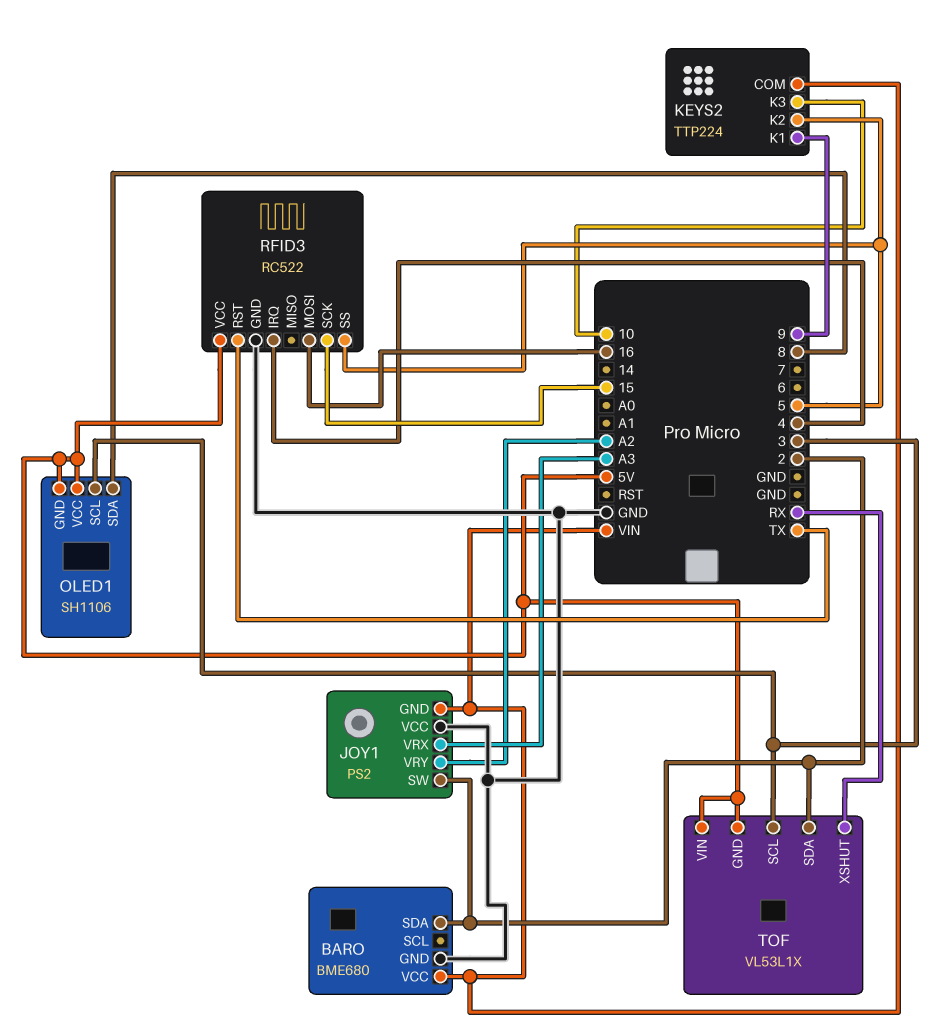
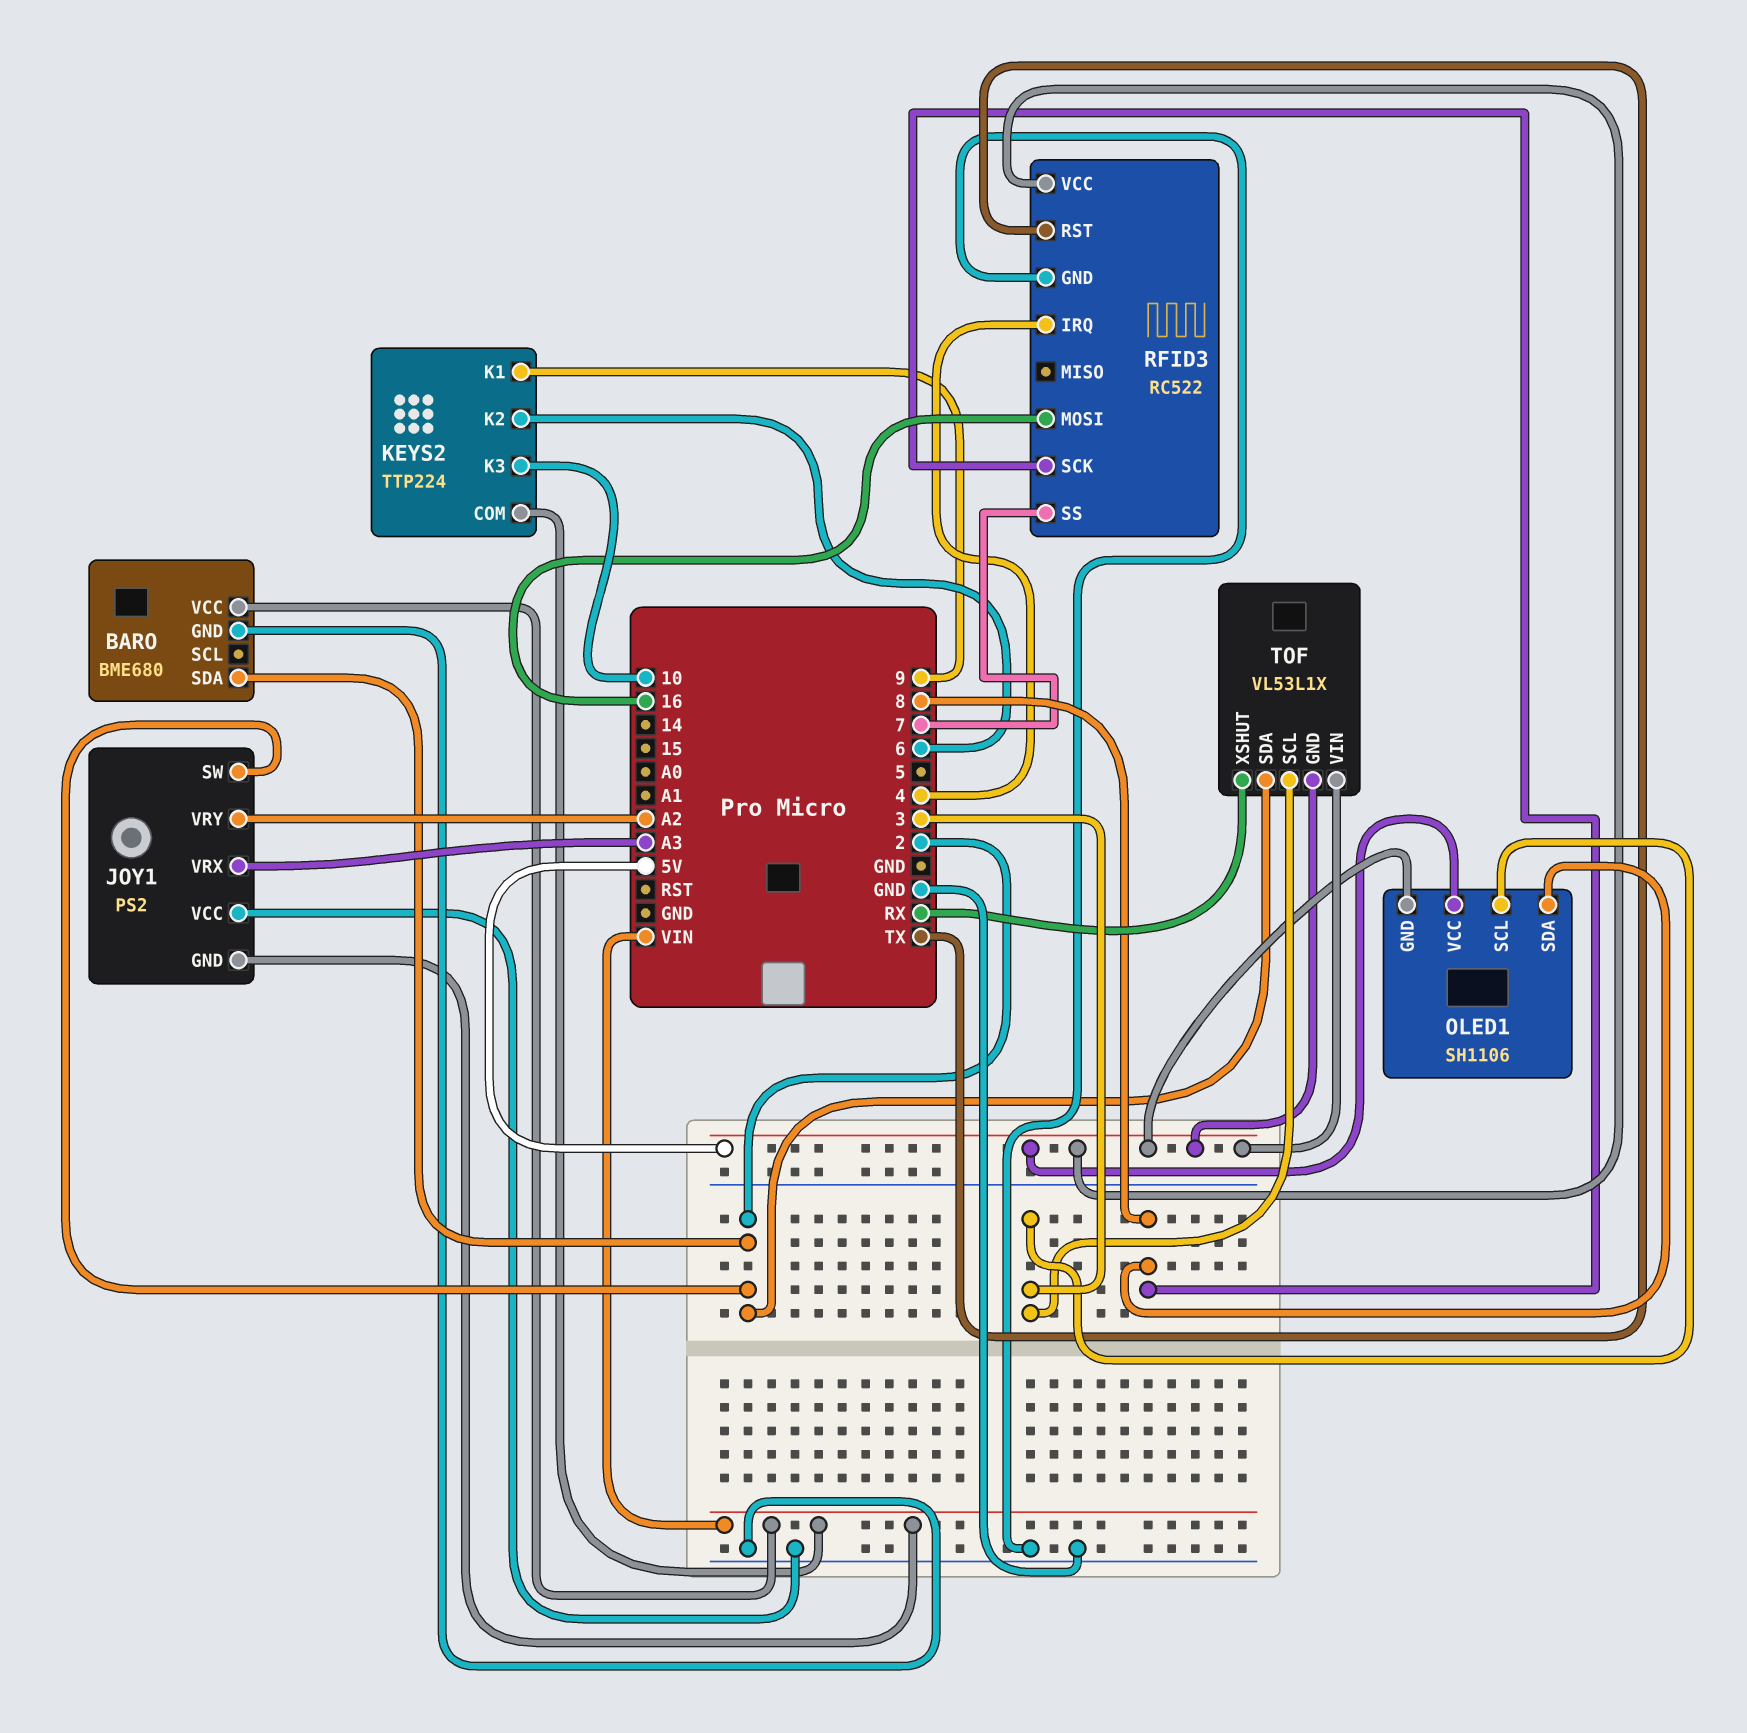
KEYS2 pin K2: 5 -> 6
RFID3 pin SCK: 15 -> 8
RFID3 pin SS: 5 -> 7

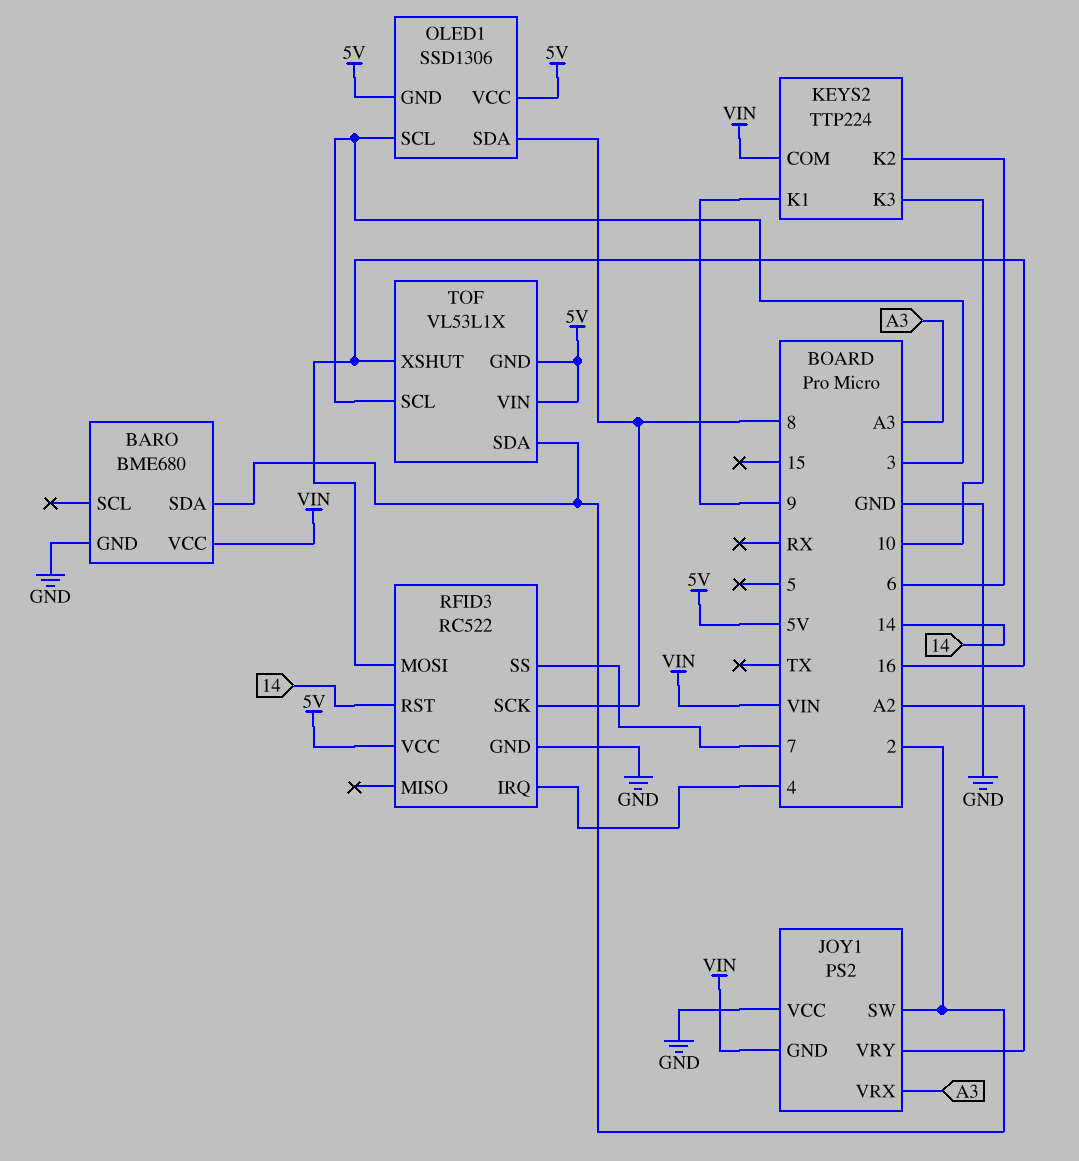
OLED1: SH1106 -> SSD1306
RFID3 pin RST: TX -> 14
TOF pin XSHUT: RX -> 16

